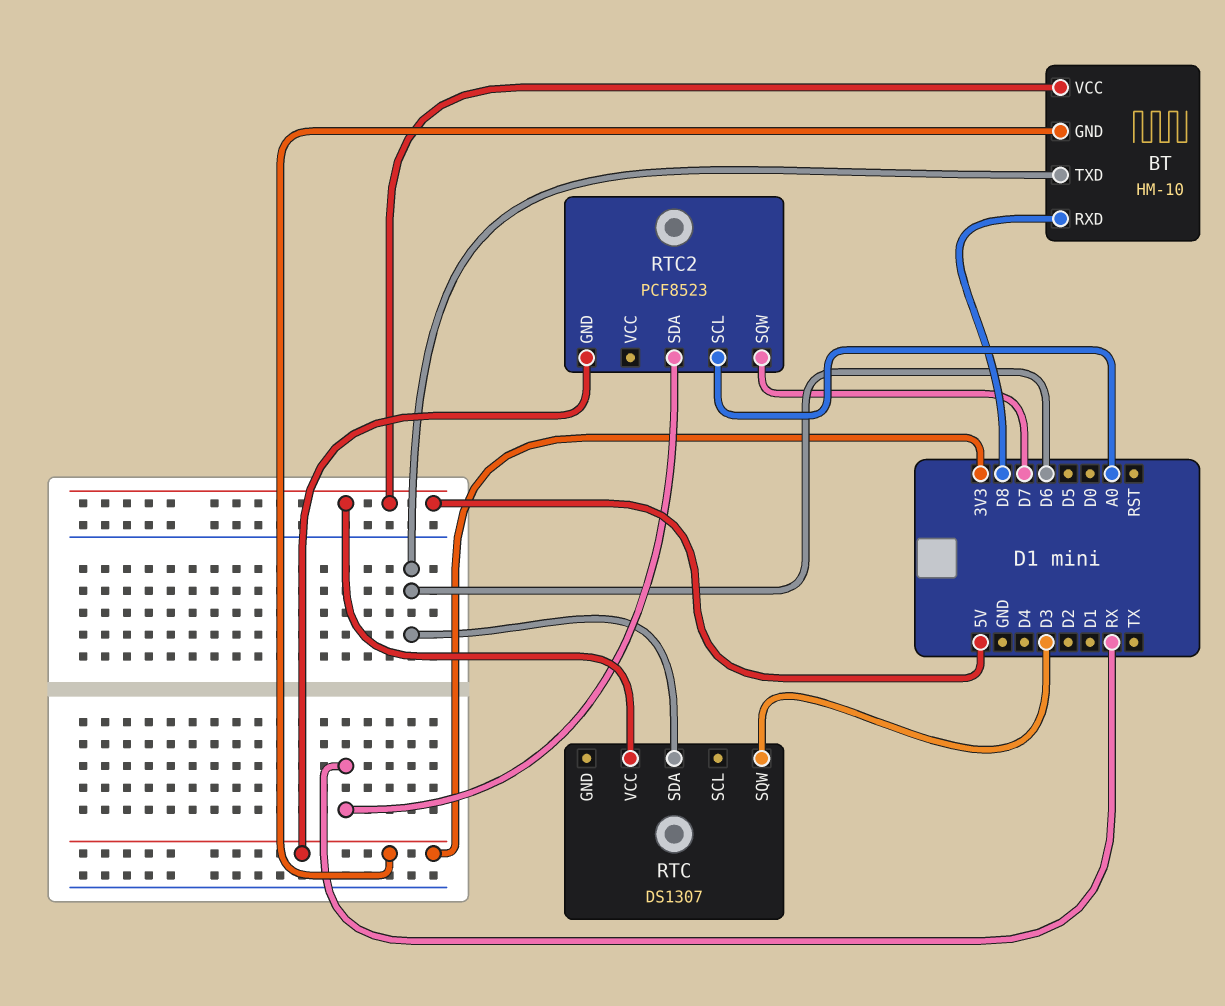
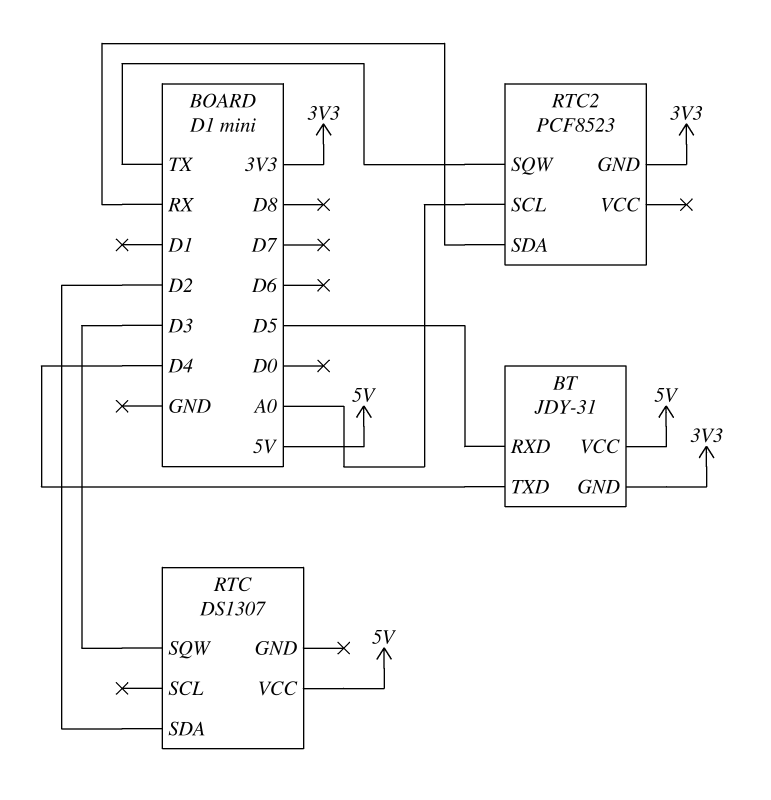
BT: HM-10 -> JDY-31
BT pin RXD: D8 -> D5
BT pin TXD: D6 -> D4
RTC pin SDA: D6 -> D2
RTC2 pin SQW: D7 -> TX

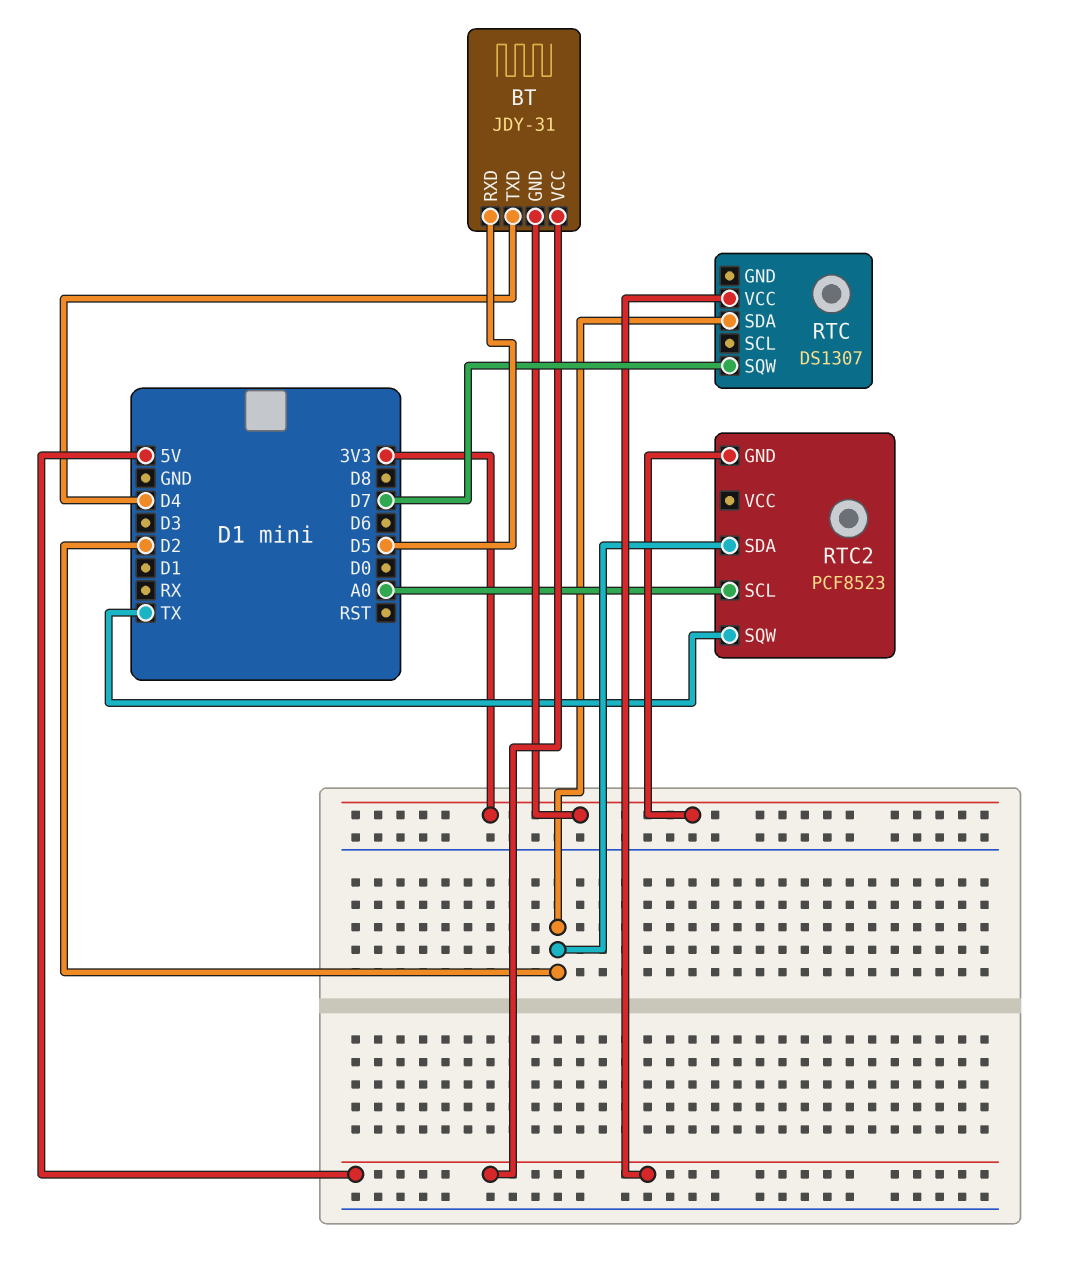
RTC pin SQW: D3 -> D7
RTC2 pin SDA: RX -> D2

